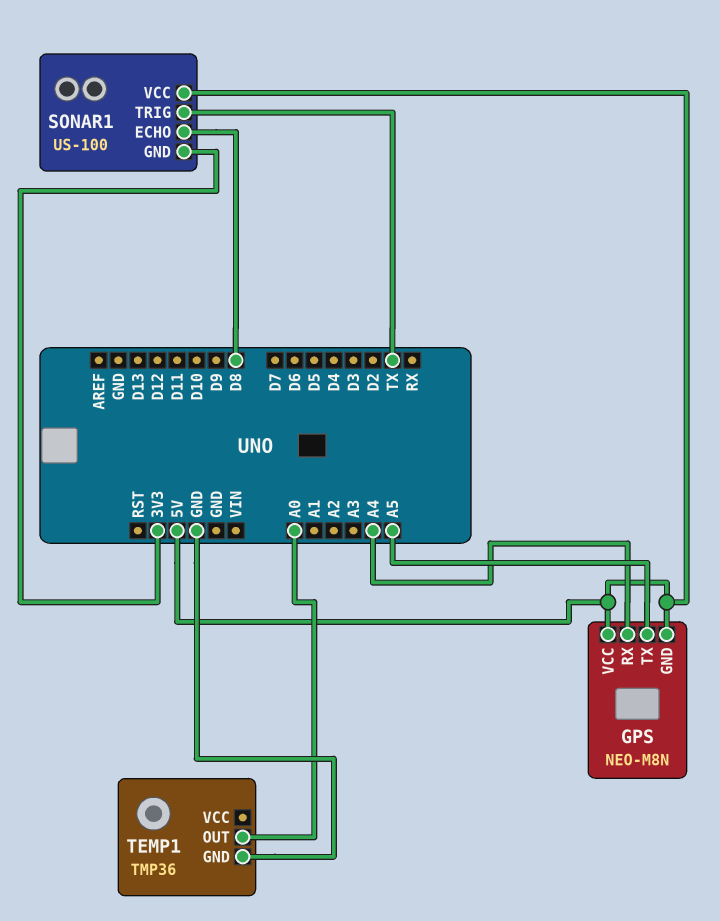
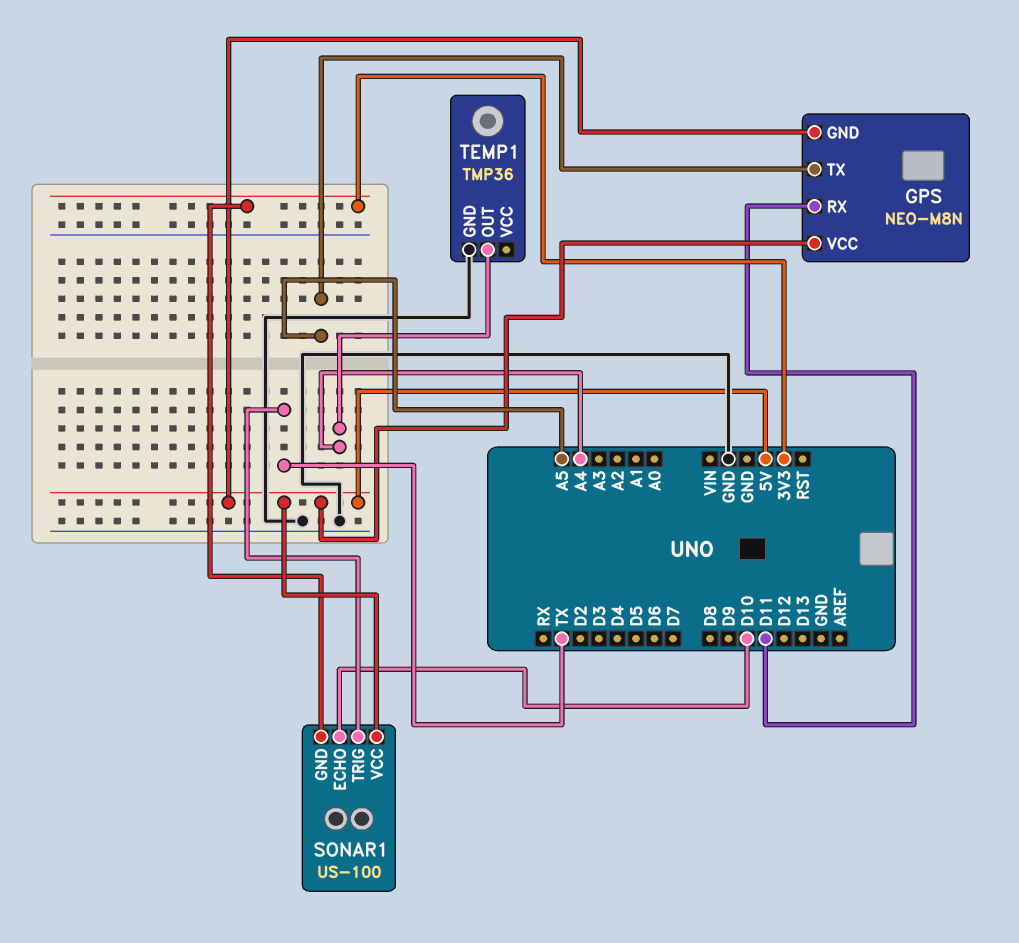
GPS pin RX: A4 -> D11
SONAR1 pin ECHO: D8 -> D10
TEMP1 pin OUT: A0 -> A4

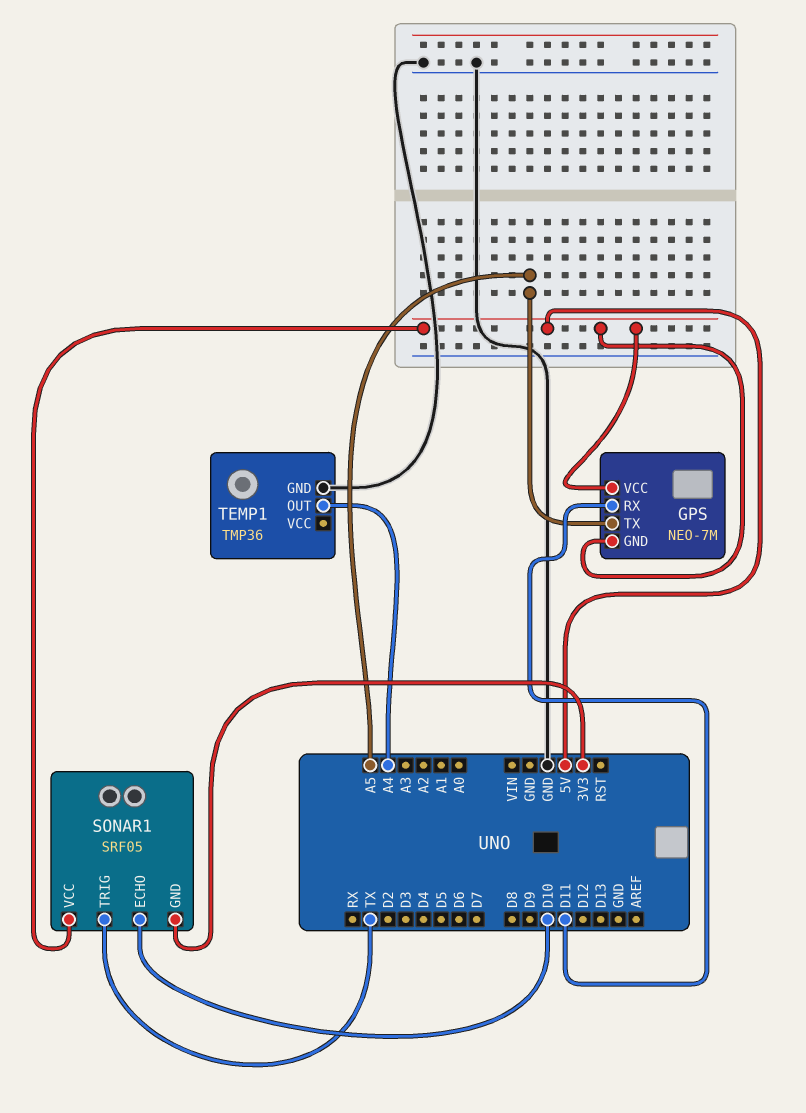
GPS: NEO-M8N -> NEO-7M
SONAR1: US-100 -> SRF05

